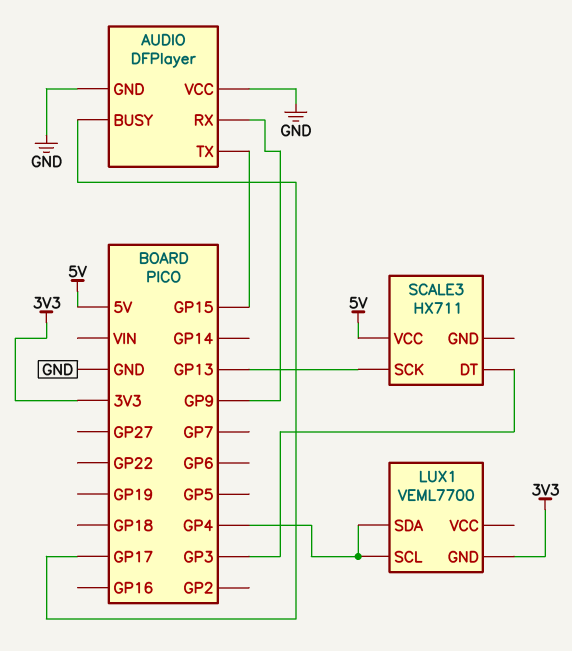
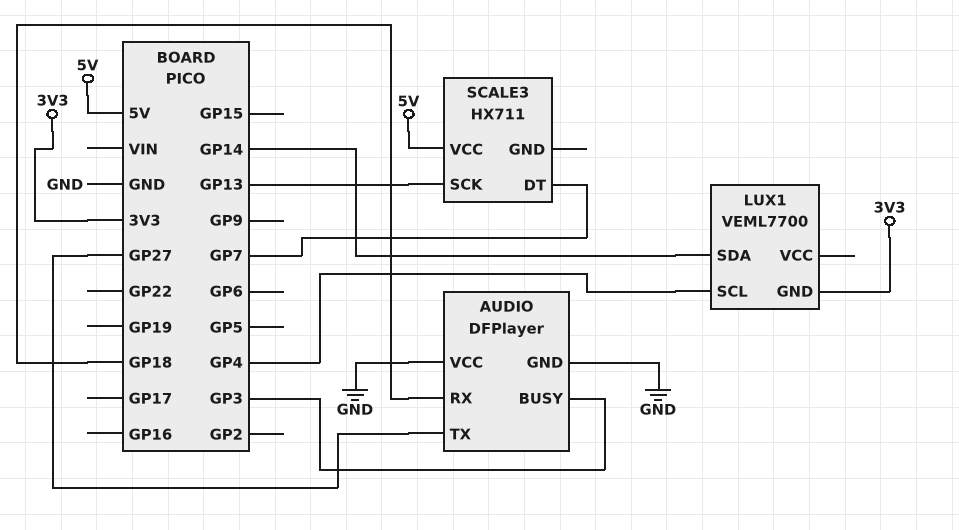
AUDIO pin BUSY: GP17 -> GP3
AUDIO pin RX: GP9 -> GP18
AUDIO pin TX: GP15 -> GP27
LUX1 pin SDA: GP4 -> GP14
SCALE3 pin DT: GP3 -> GP7

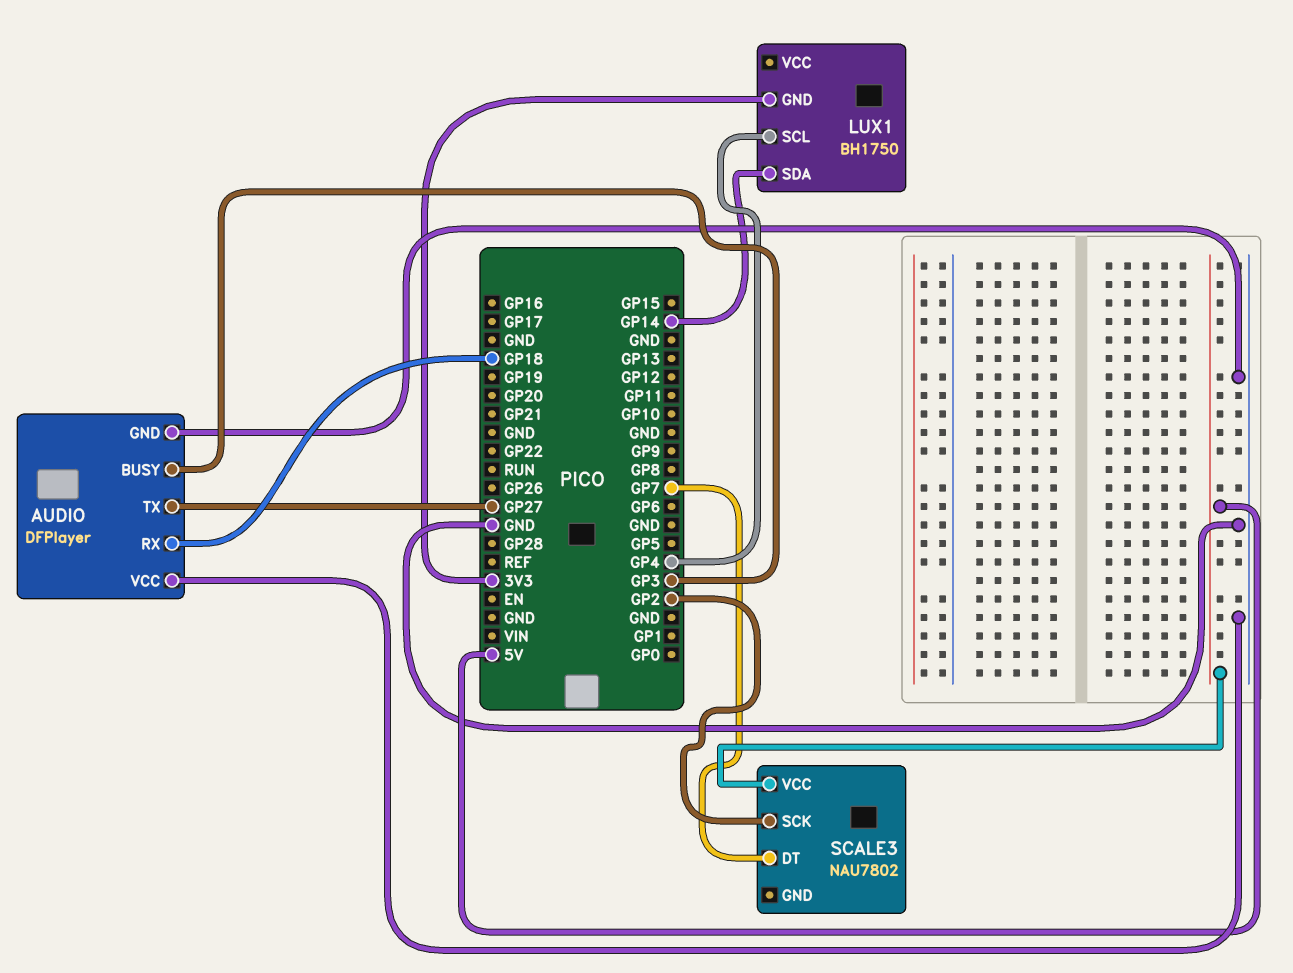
LUX1: VEML7700 -> BH1750
SCALE3: HX711 -> NAU7802
SCALE3 pin SCK: GP13 -> GP2

